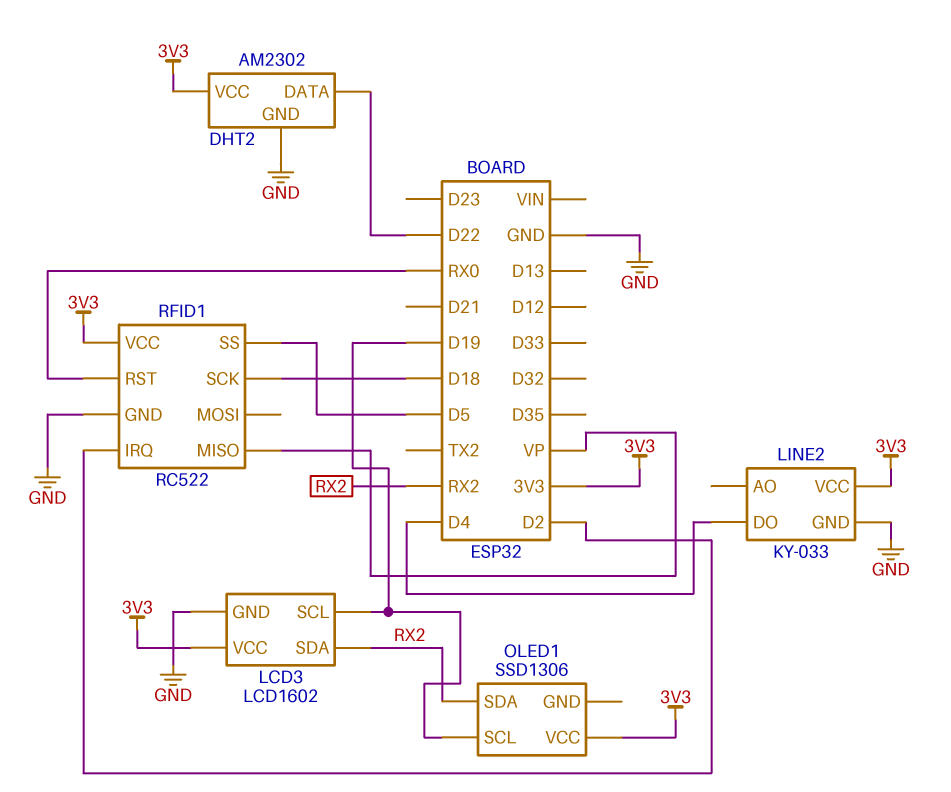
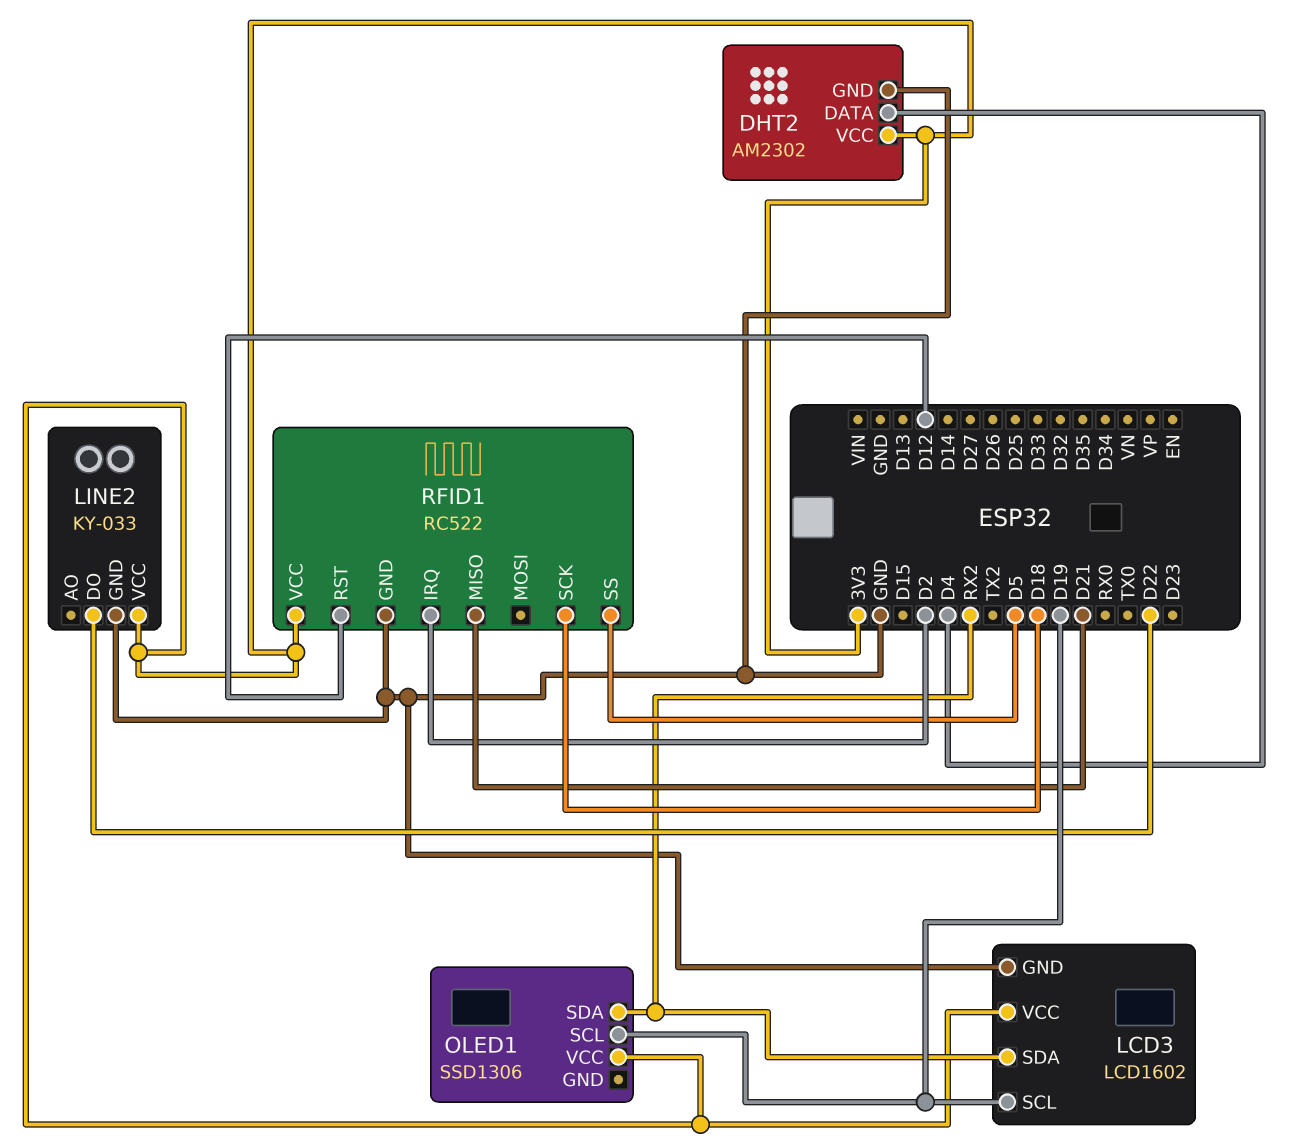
DHT2 pin DATA: D22 -> D4
LINE2 pin DO: D4 -> D22
RFID1 pin MISO: VP -> D21
RFID1 pin RST: RX0 -> D12

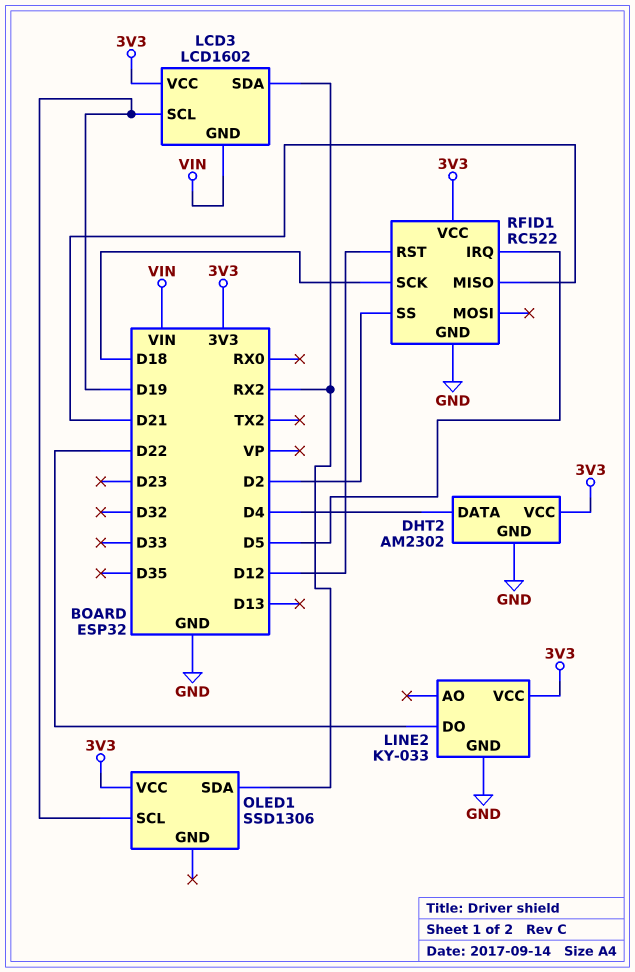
LCD3 pin GND: GND -> VIN
RFID1 pin IRQ: D2 -> D5
RFID1 pin SS: D5 -> D2

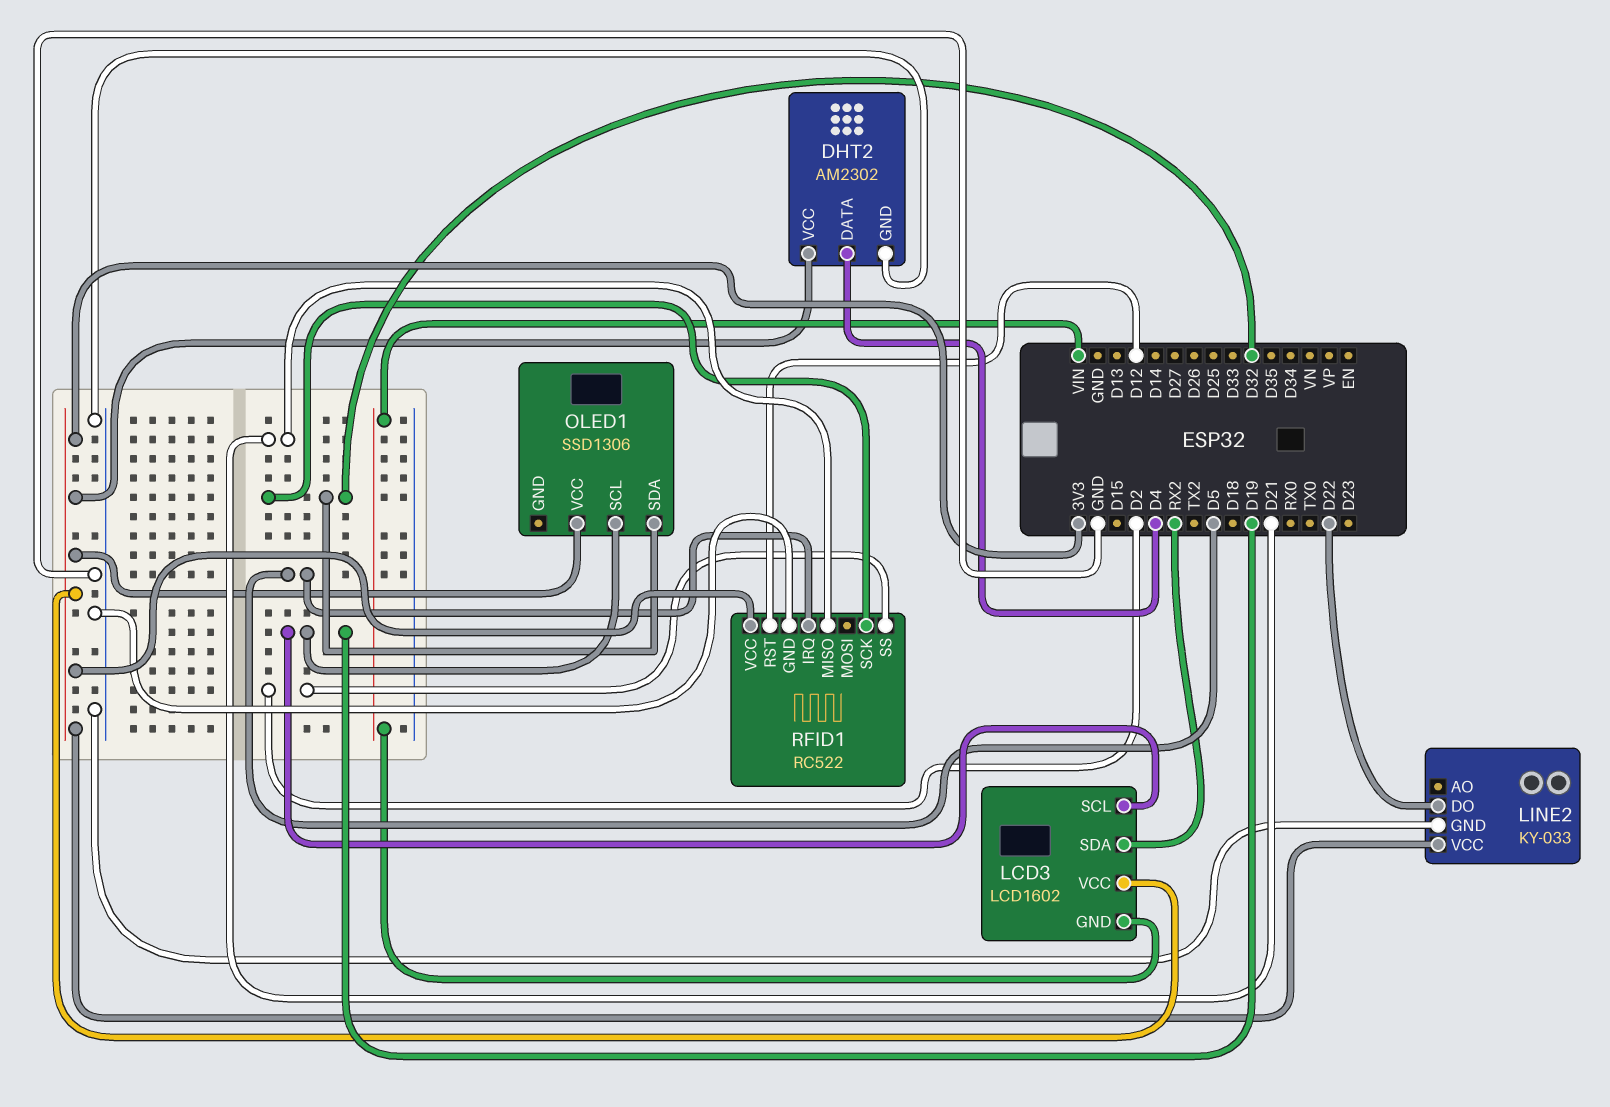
OLED1 pin SDA: RX2 -> D32
RFID1 pin SCK: D18 -> D32

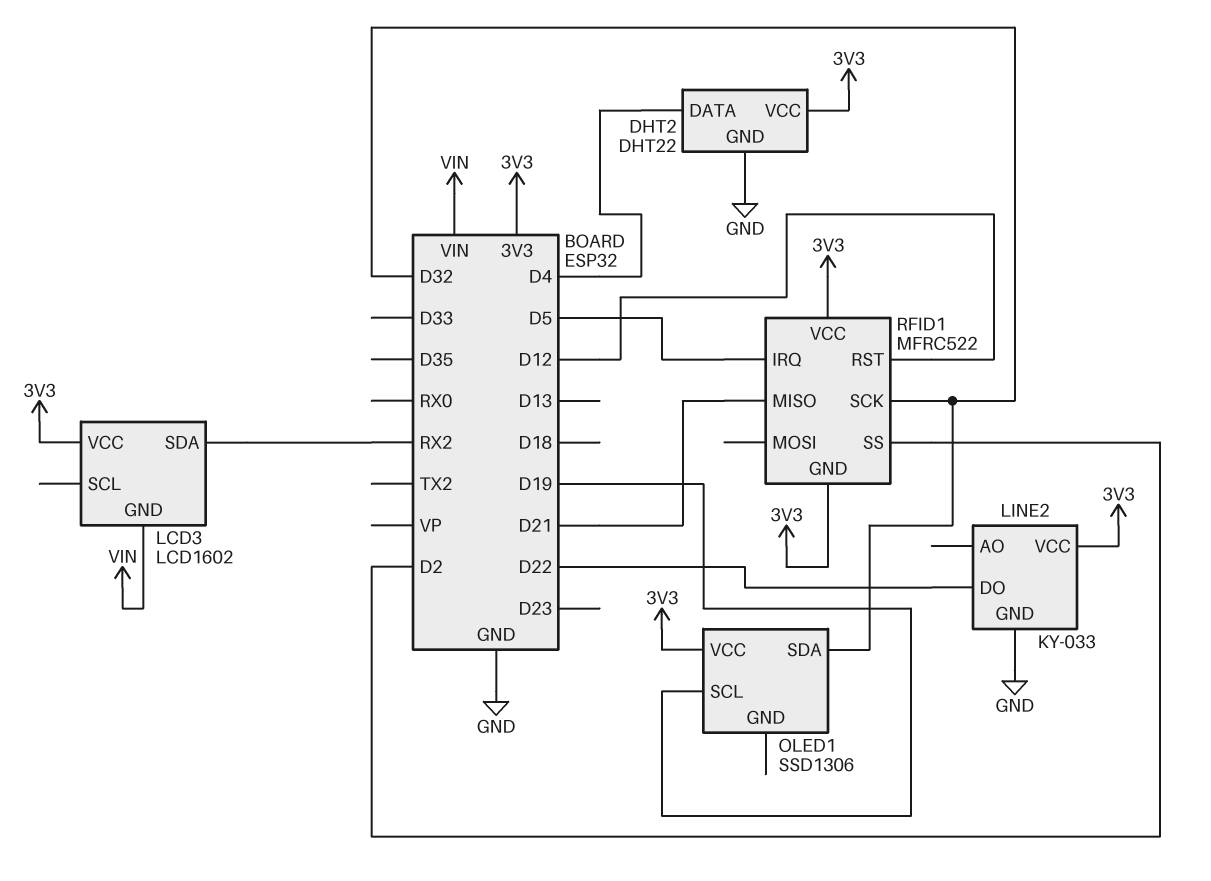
DHT2: AM2302 -> DHT22
LCD3 pin SCL: D19 -> none
RFID1: RC522 -> MFRC522
RFID1 pin GND: GND -> 3V3

